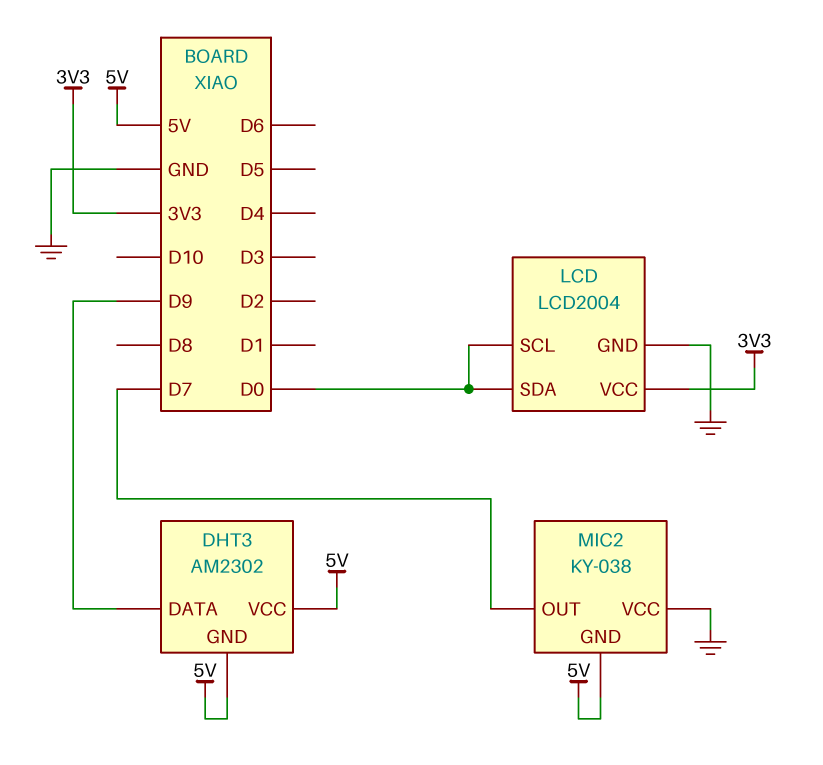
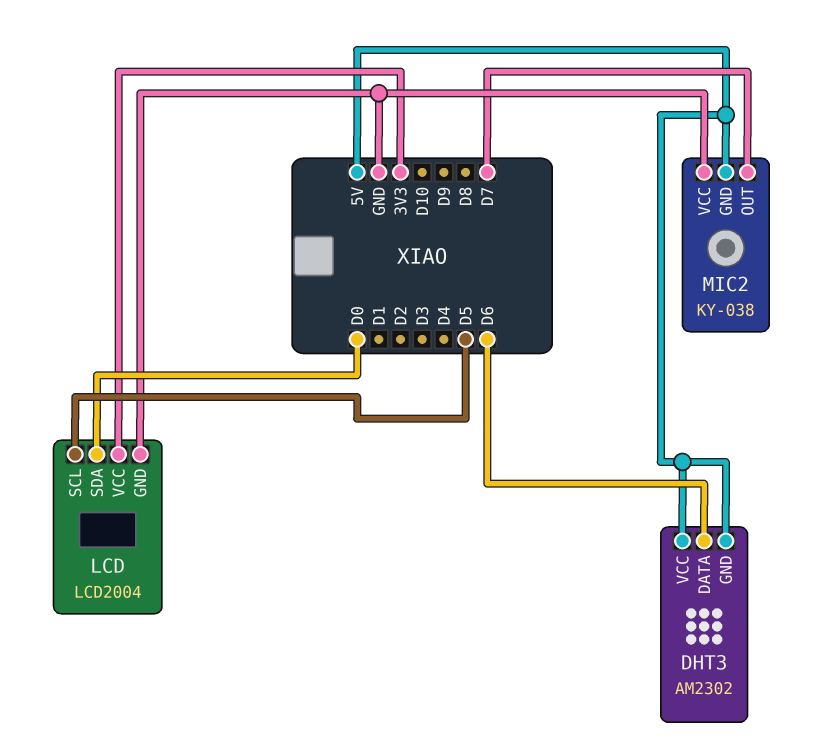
DHT3 pin DATA: D9 -> D6
LCD pin SCL: D0 -> D5

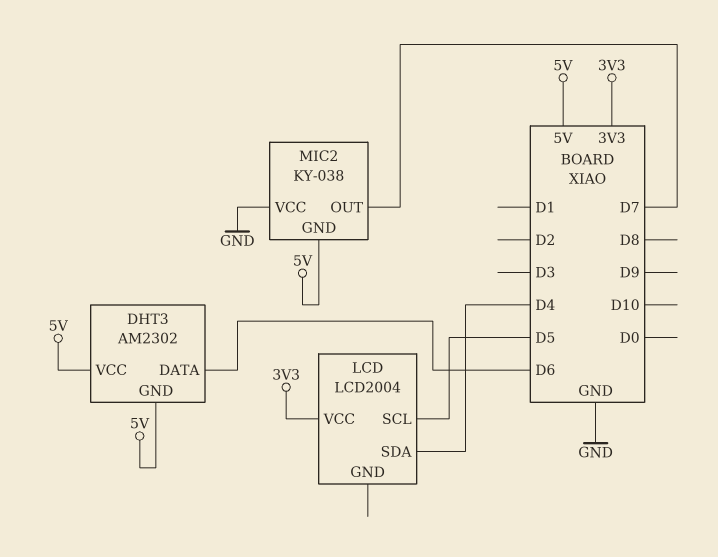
LCD pin GND: GND -> none
LCD pin SDA: D0 -> D4

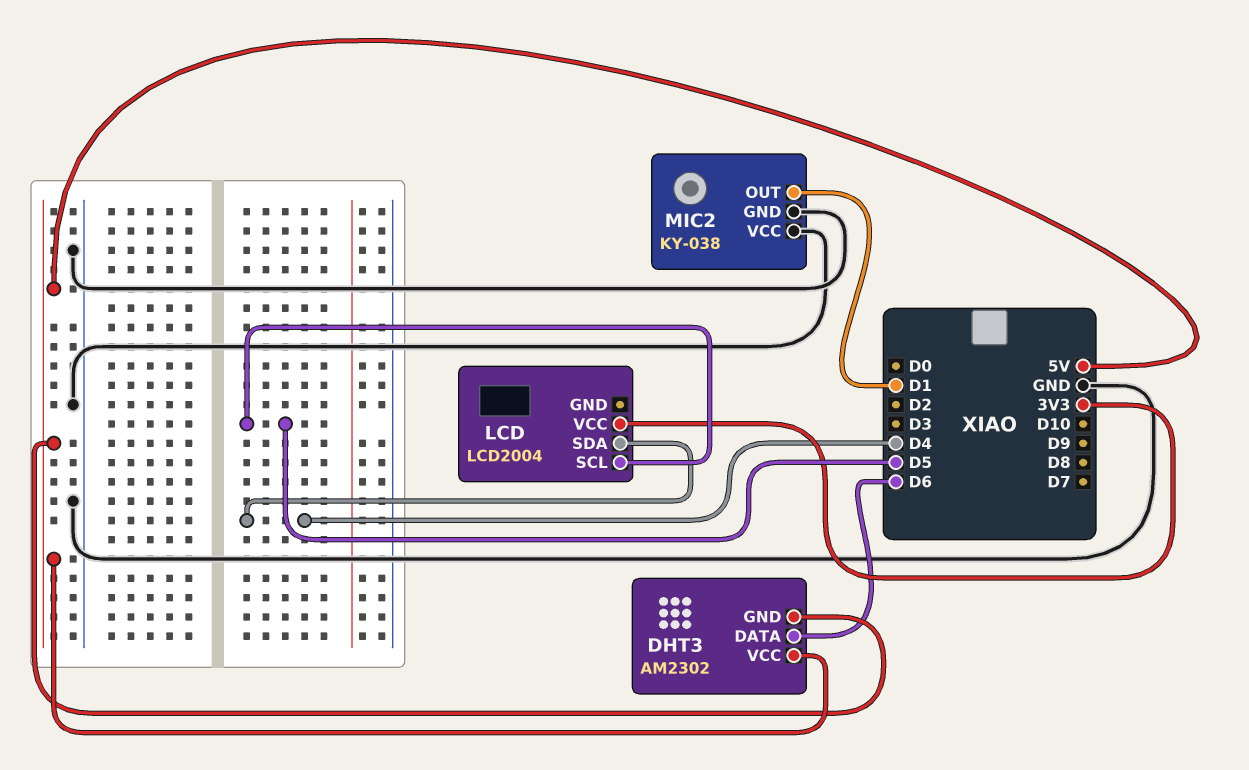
MIC2 pin GND: 5V -> GND
MIC2 pin OUT: D7 -> D1

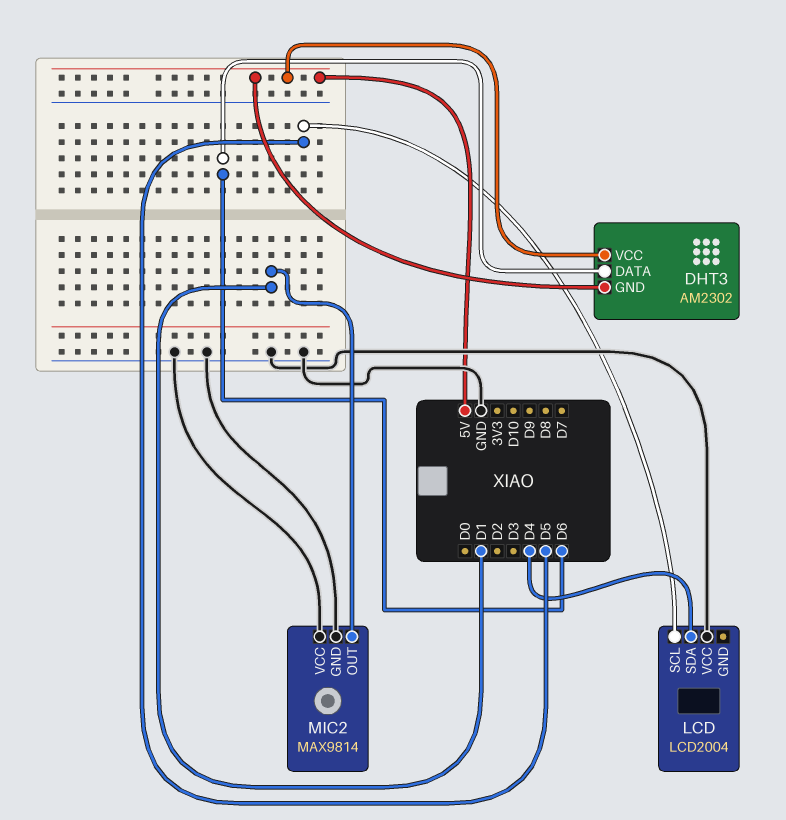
LCD pin VCC: 3V3 -> GND
MIC2: KY-038 -> MAX9814

